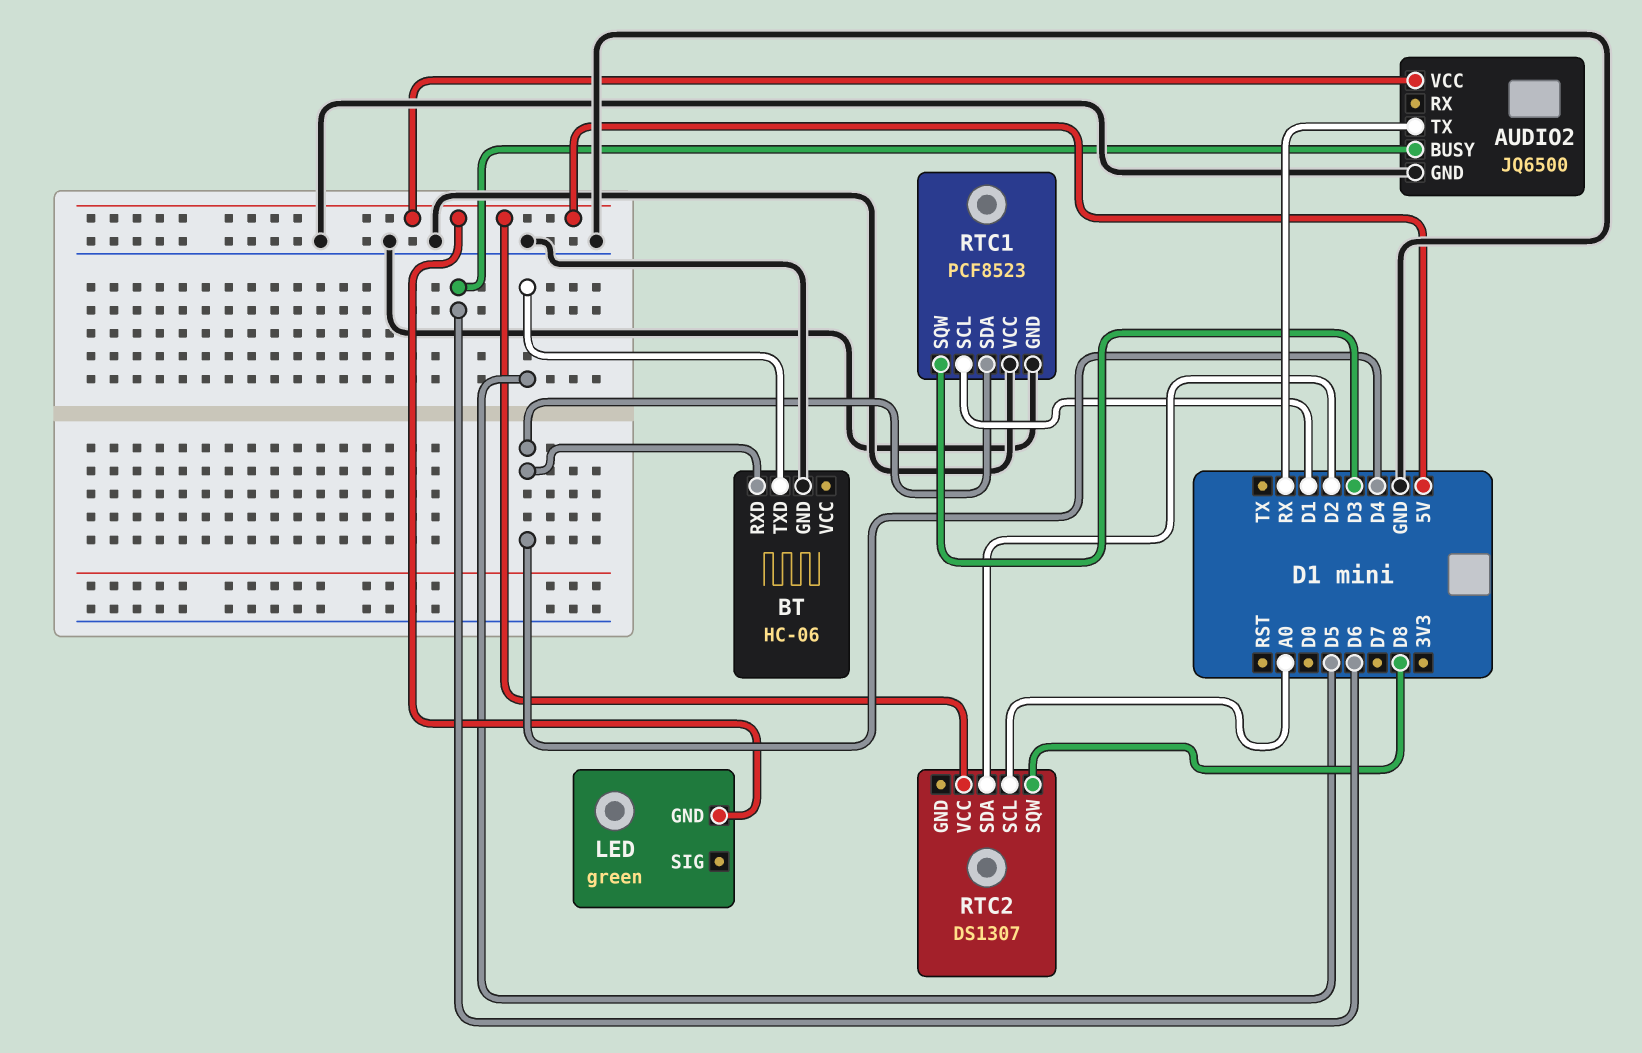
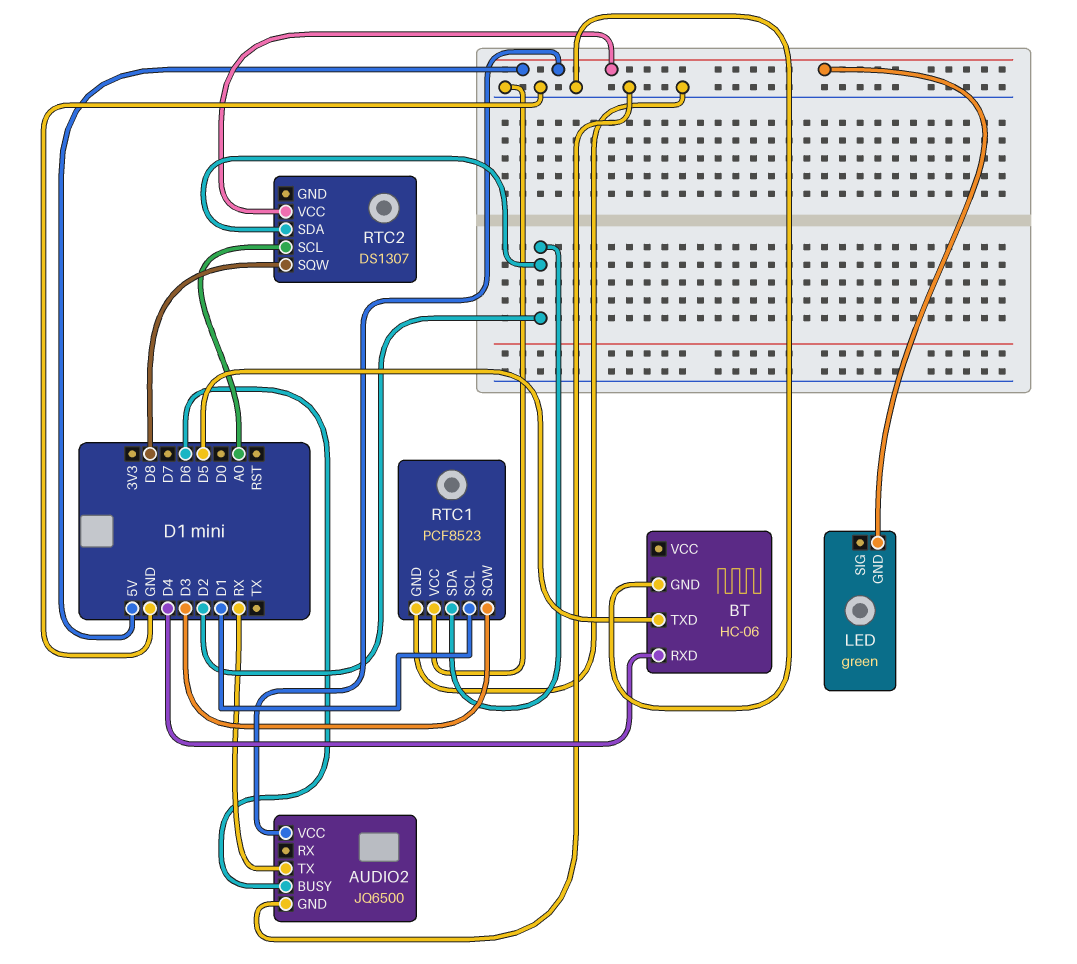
RTC1 pin SDA: D4 -> D2

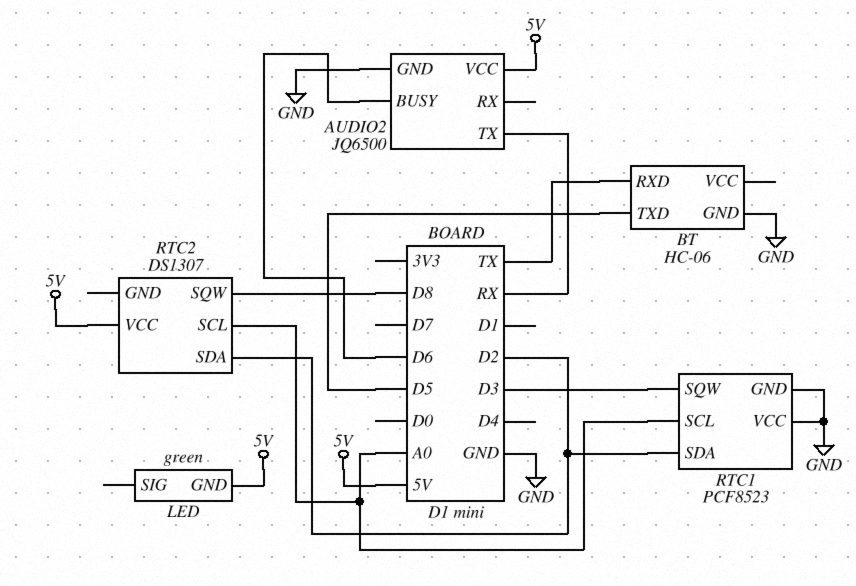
BT pin RXD: D4 -> TX
RTC1 pin SCL: D1 -> A0

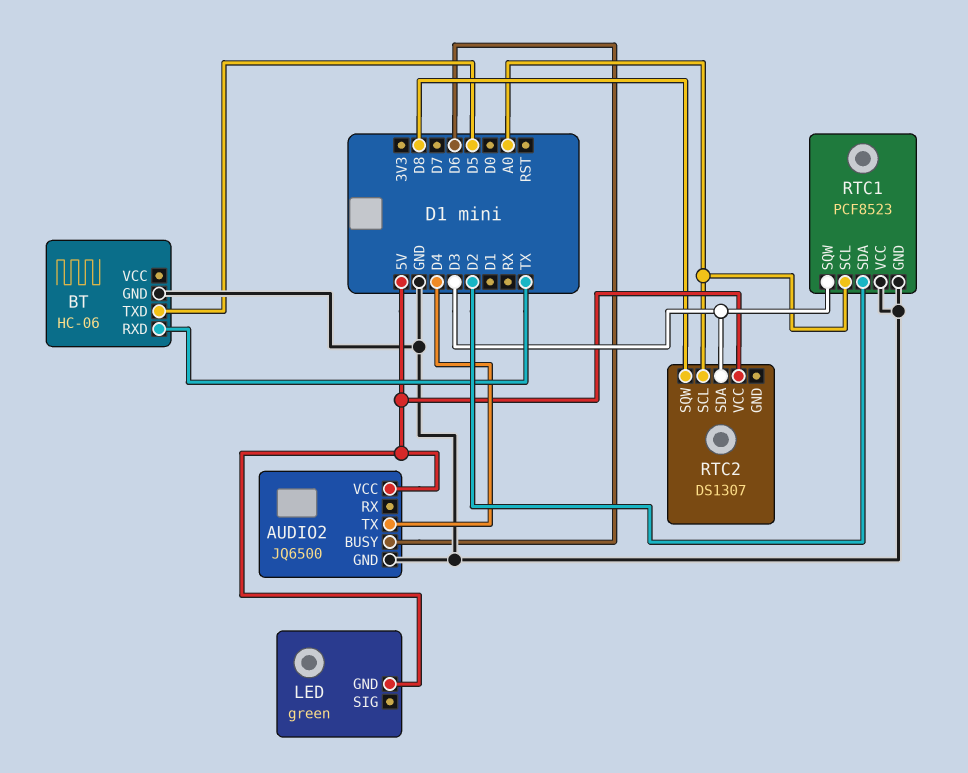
AUDIO2 pin TX: RX -> D4
RTC2 pin SDA: D2 -> D3

